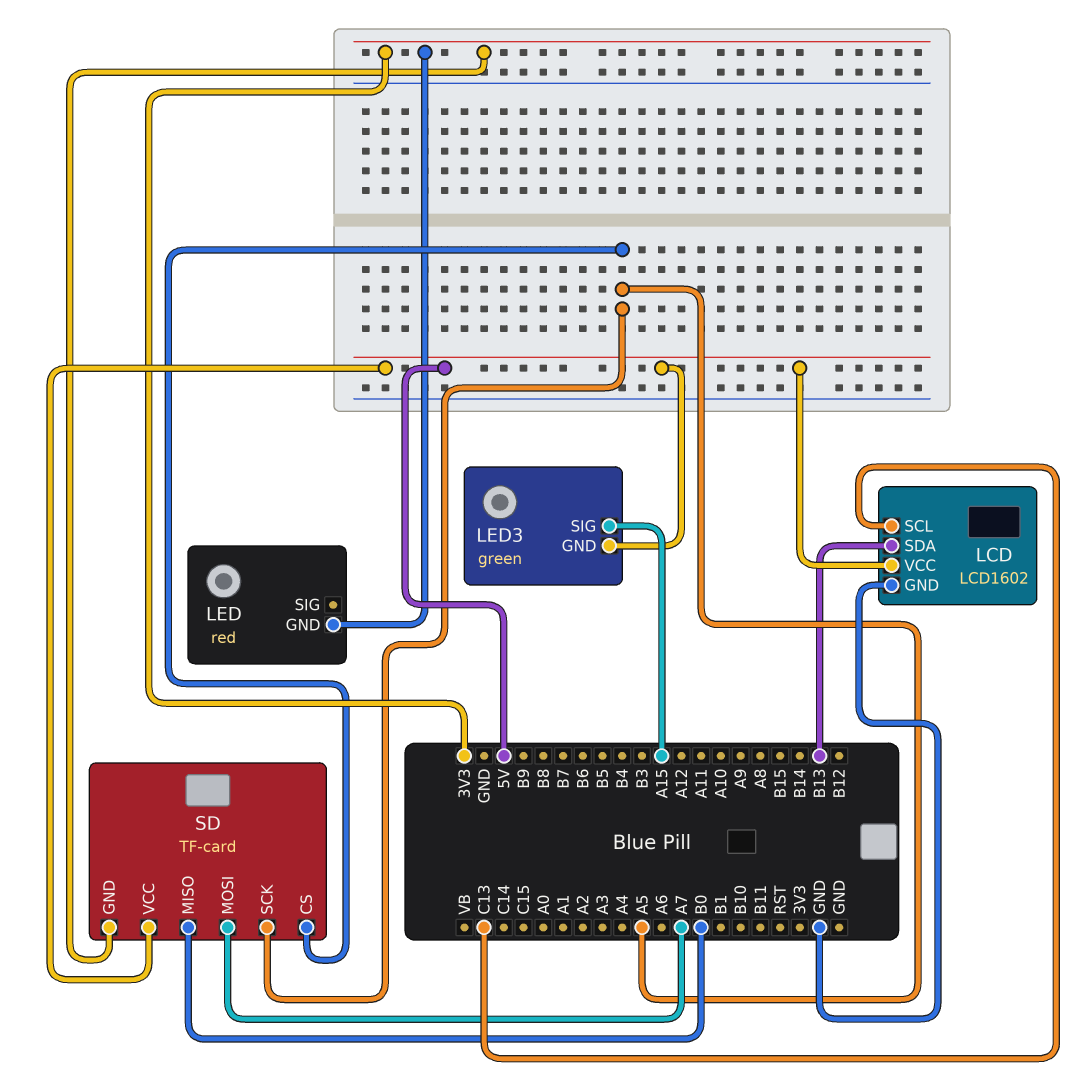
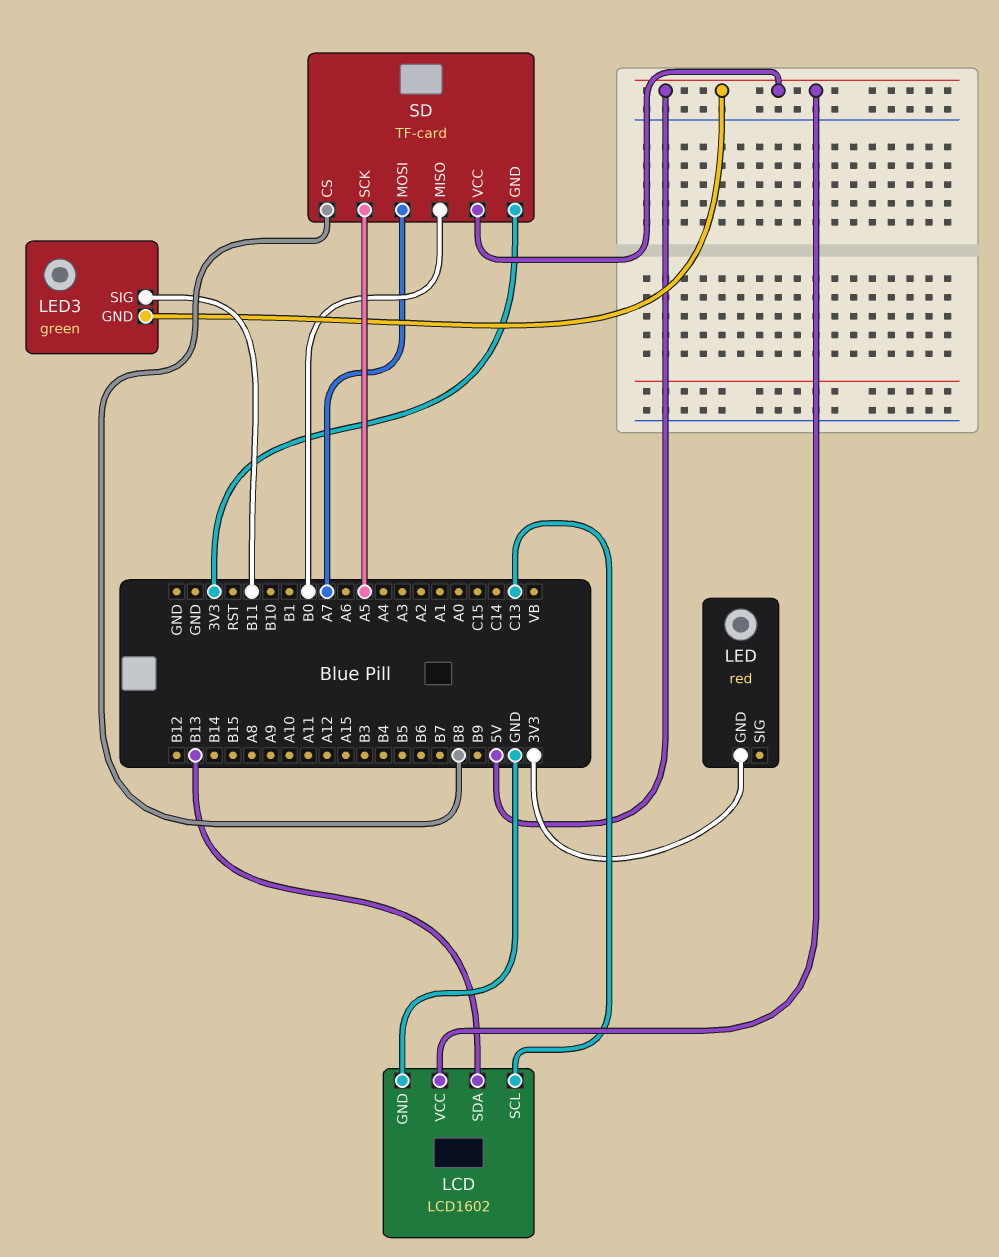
LED3 pin SIG: A15 -> B11
SD pin CS: A5 -> B8

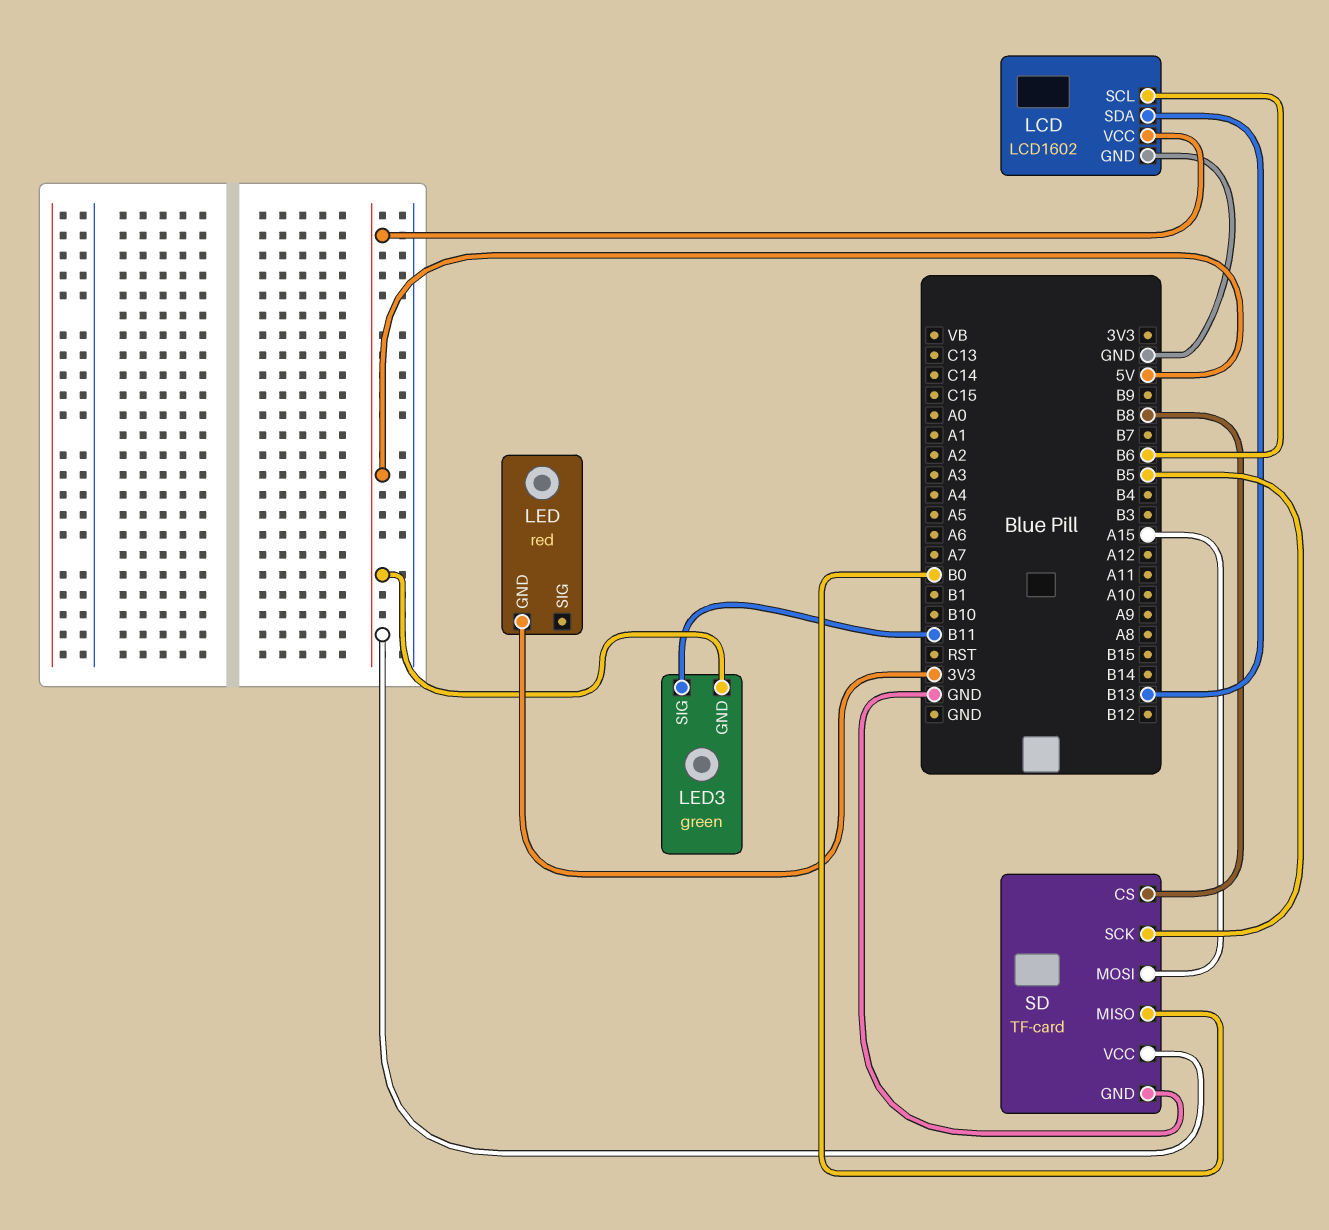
LCD pin SCL: C13 -> B6
SD pin GND: 3V3 -> GND
SD pin MOSI: A7 -> A15
SD pin SCK: A5 -> B5

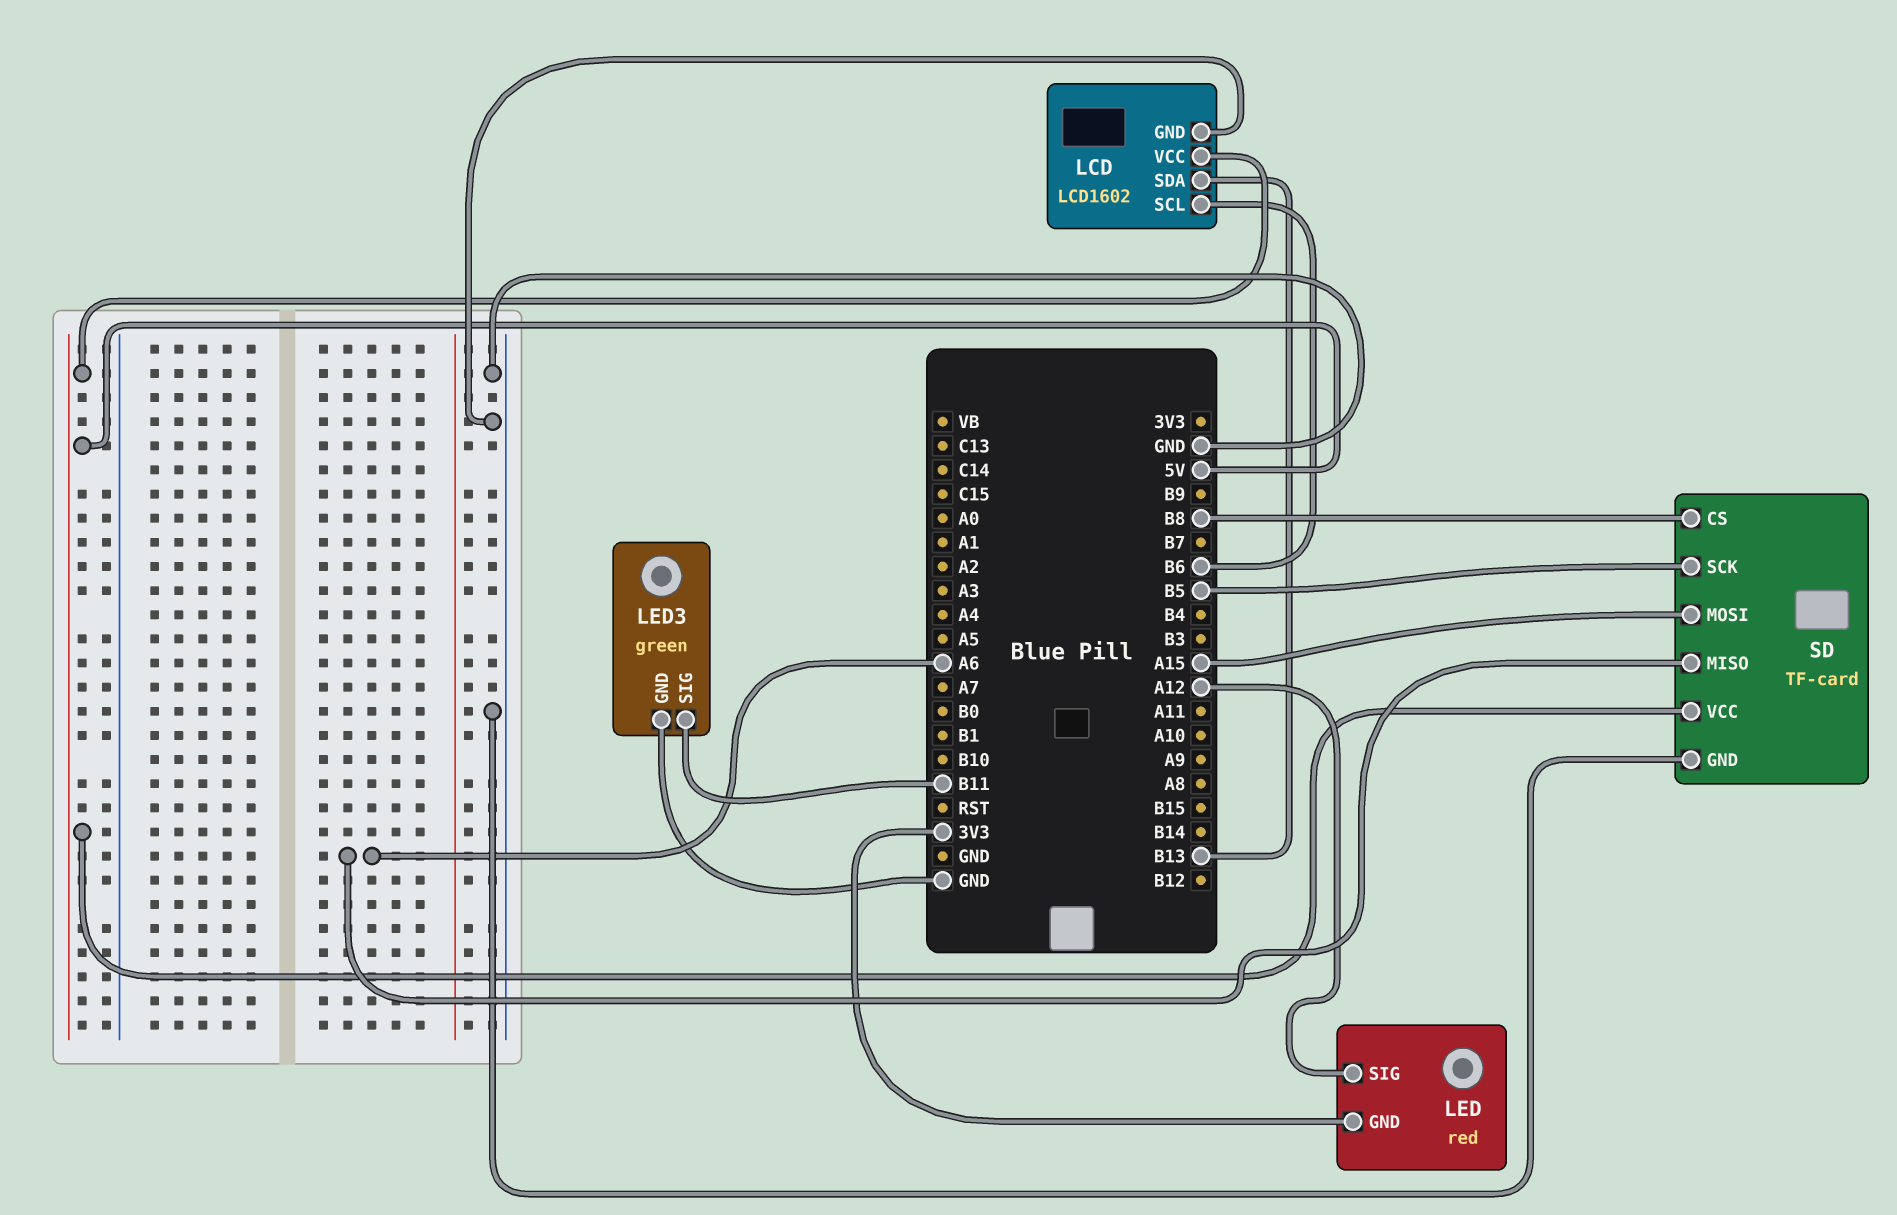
LED pin SIG: none -> A12
LED3 pin GND: 5V -> GND
SD pin MISO: B0 -> A6

